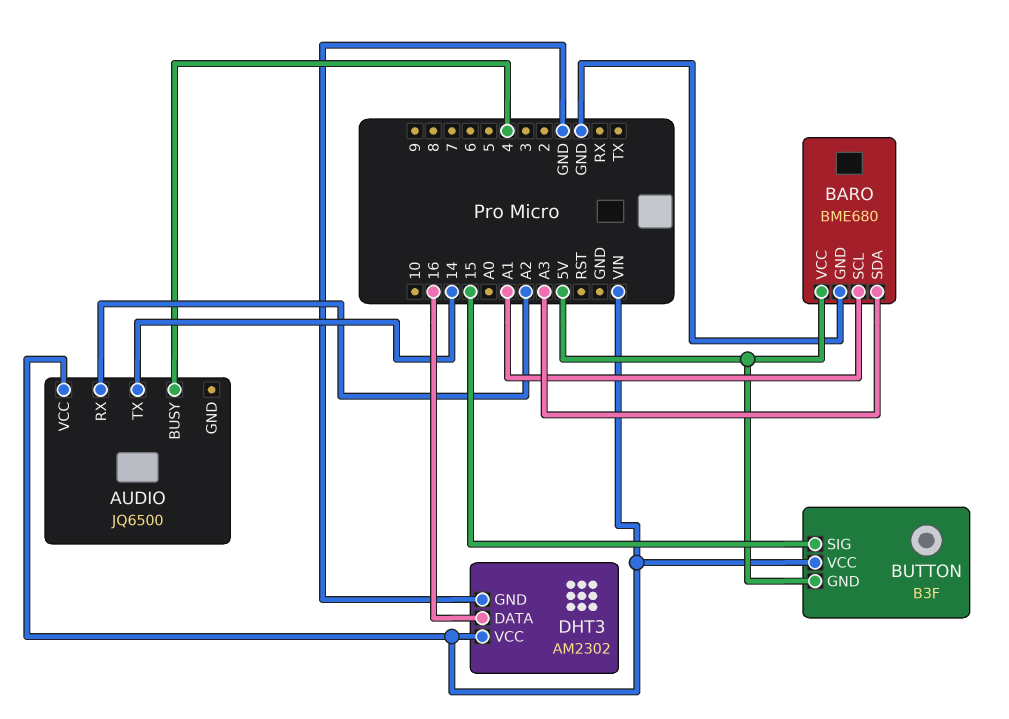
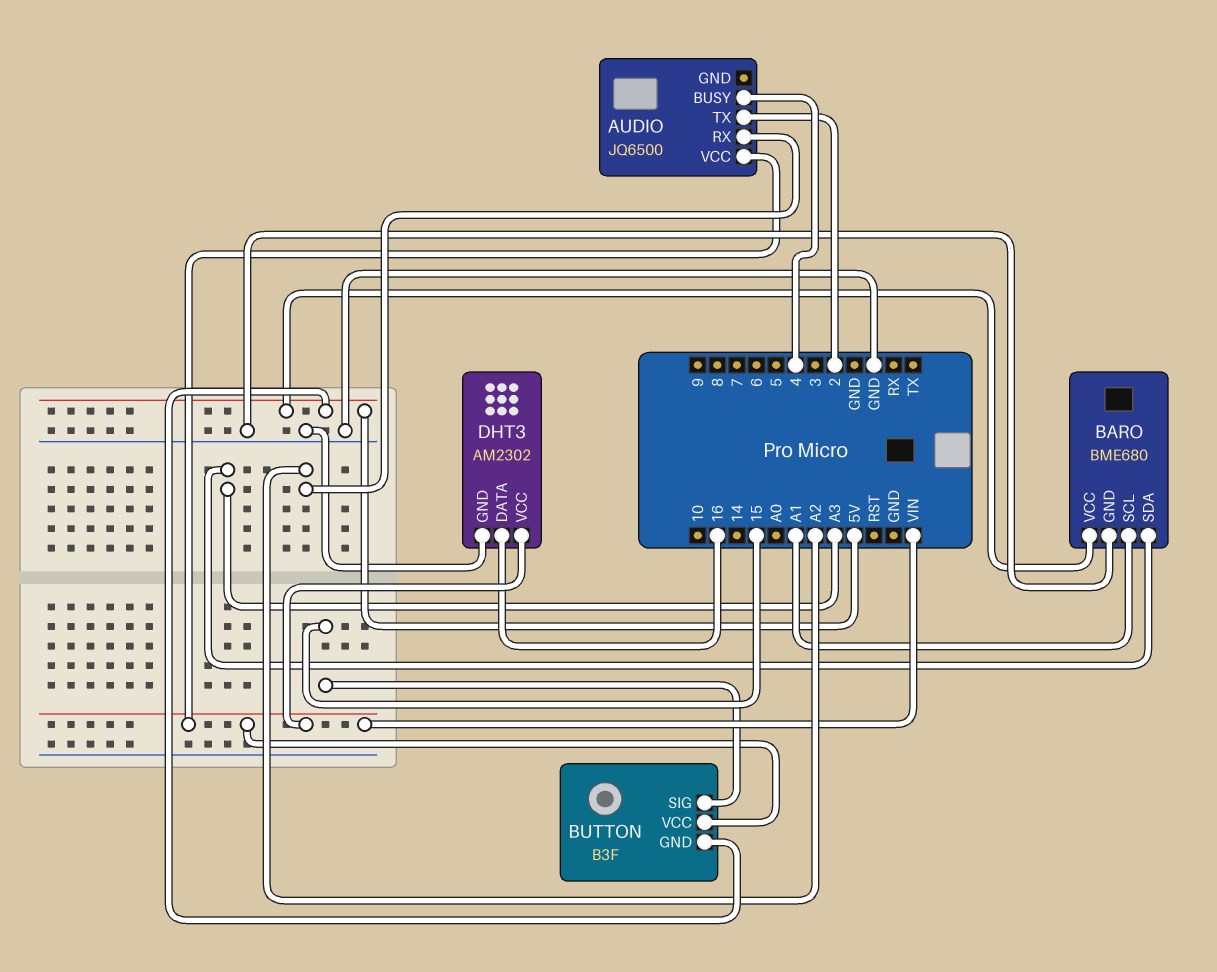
AUDIO pin TX: 14 -> 2

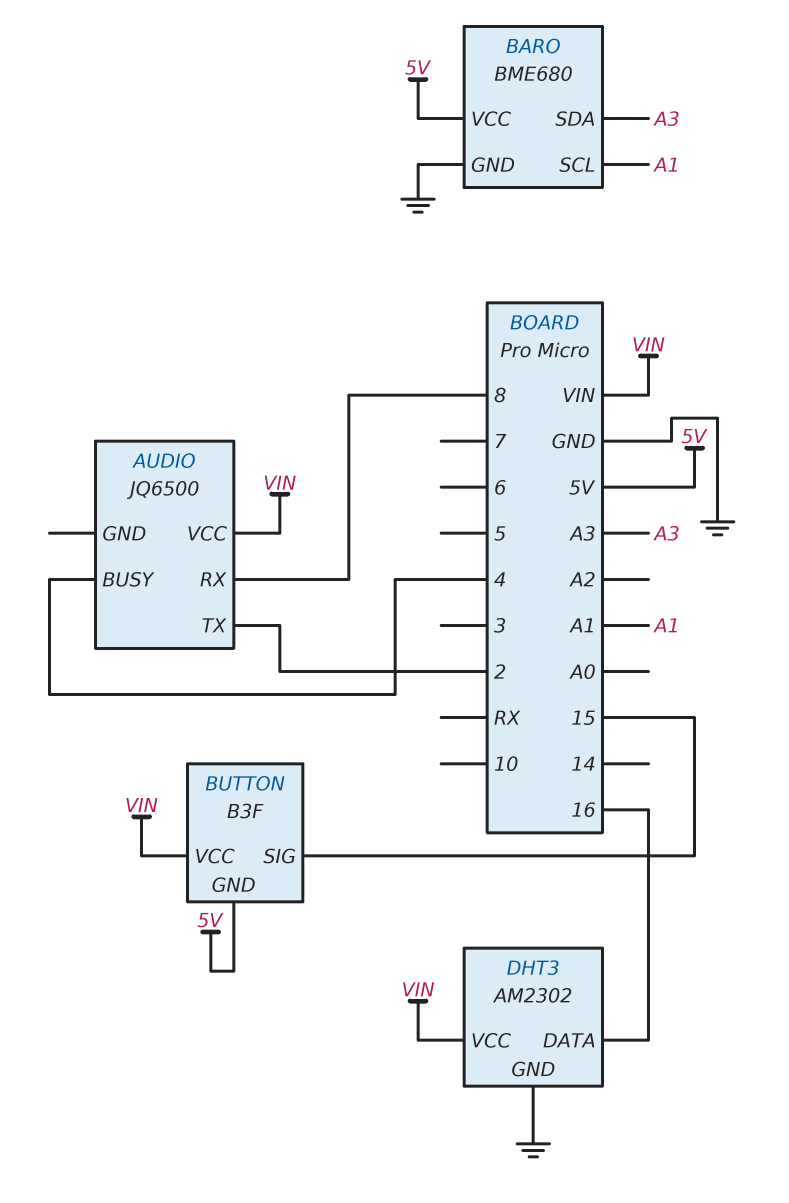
AUDIO pin RX: A2 -> 8

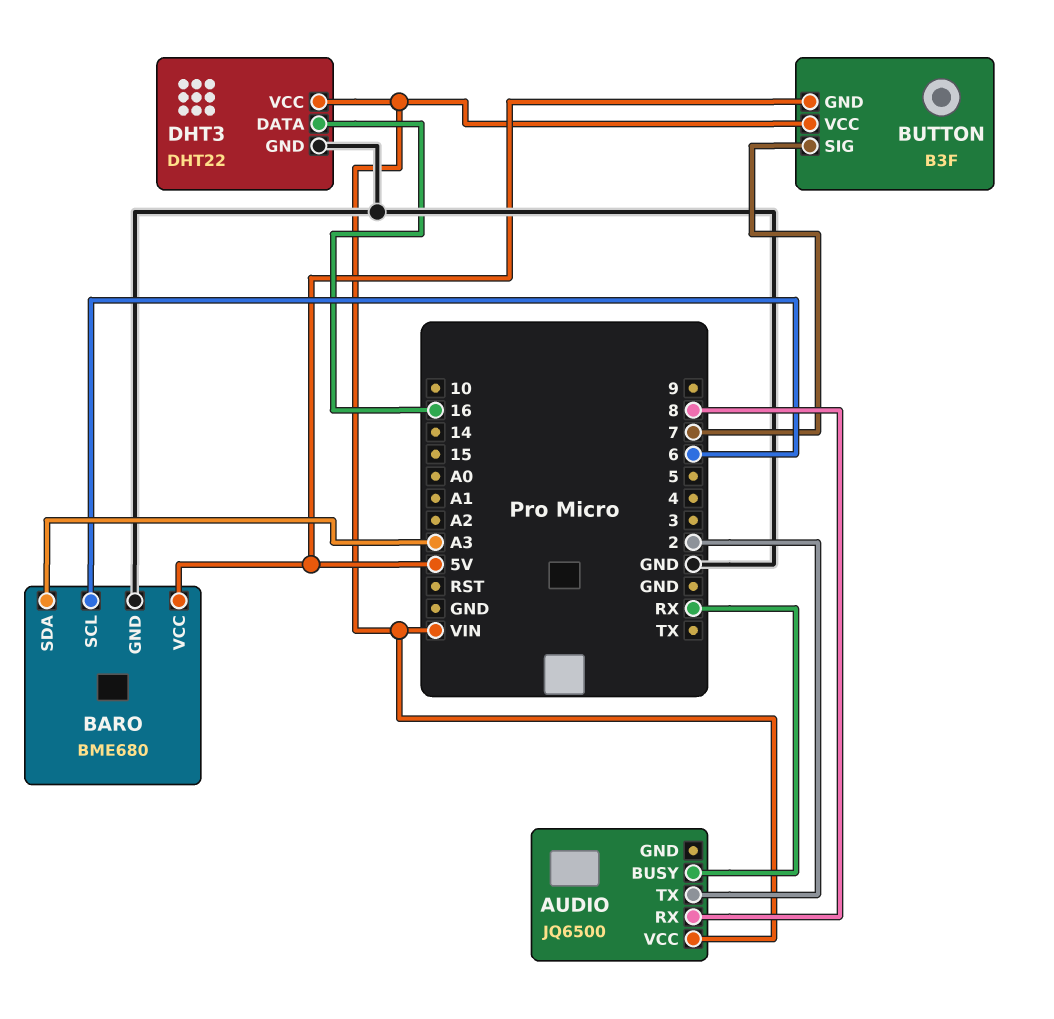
AUDIO pin BUSY: 4 -> RX
BARO pin SCL: A1 -> 6
BUTTON pin SIG: 15 -> 7
DHT3: AM2302 -> DHT22

